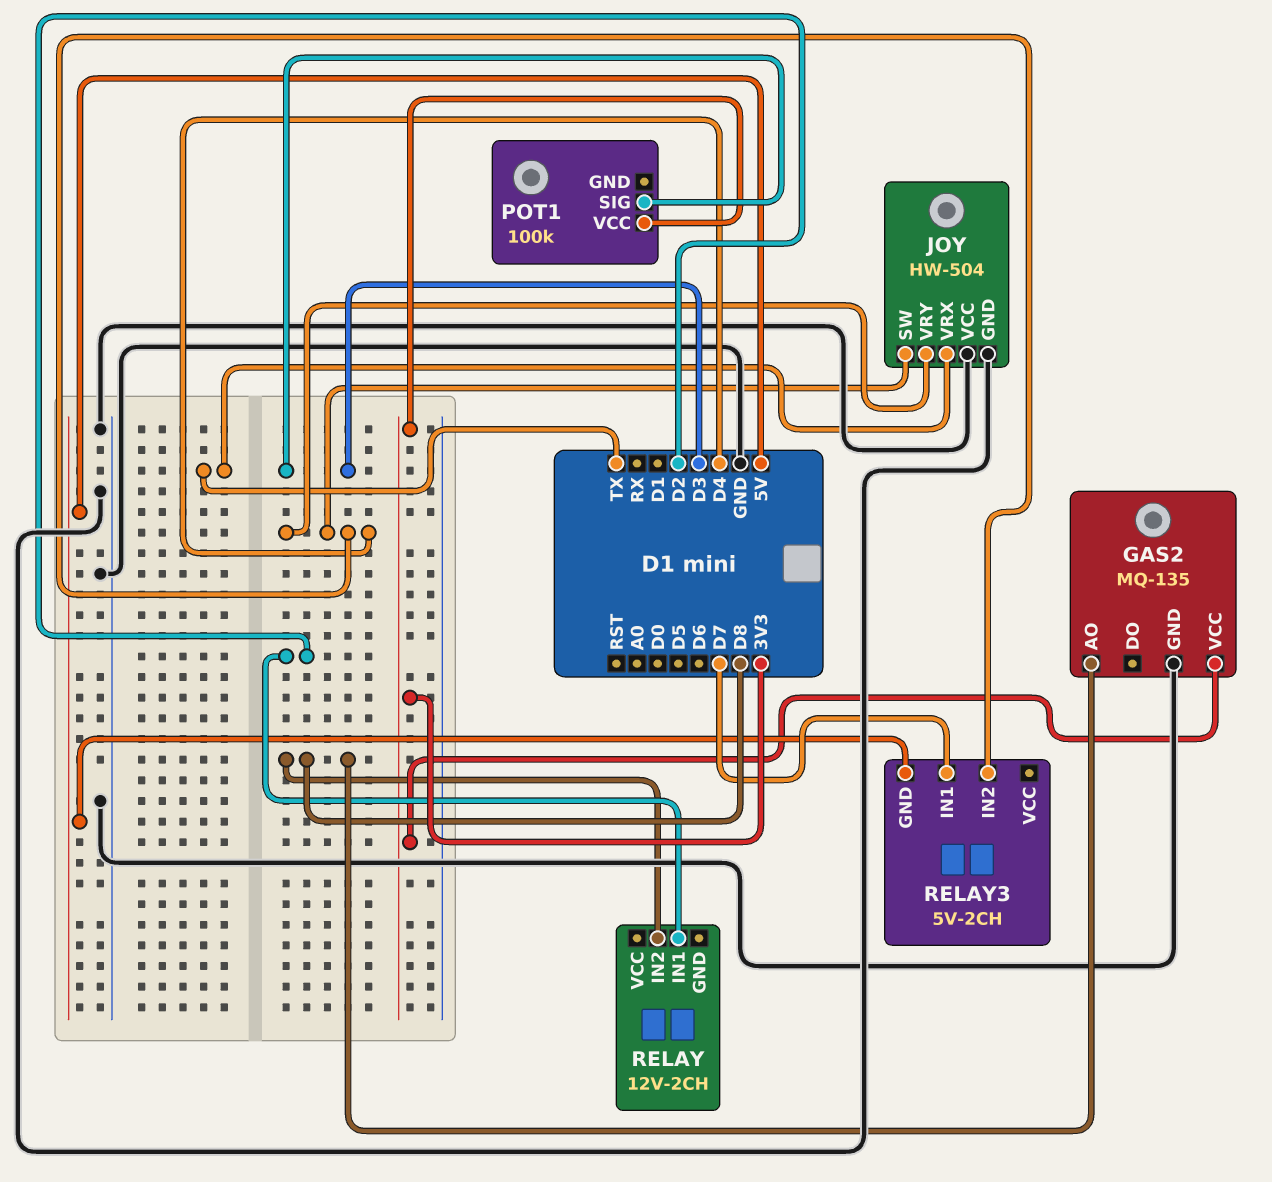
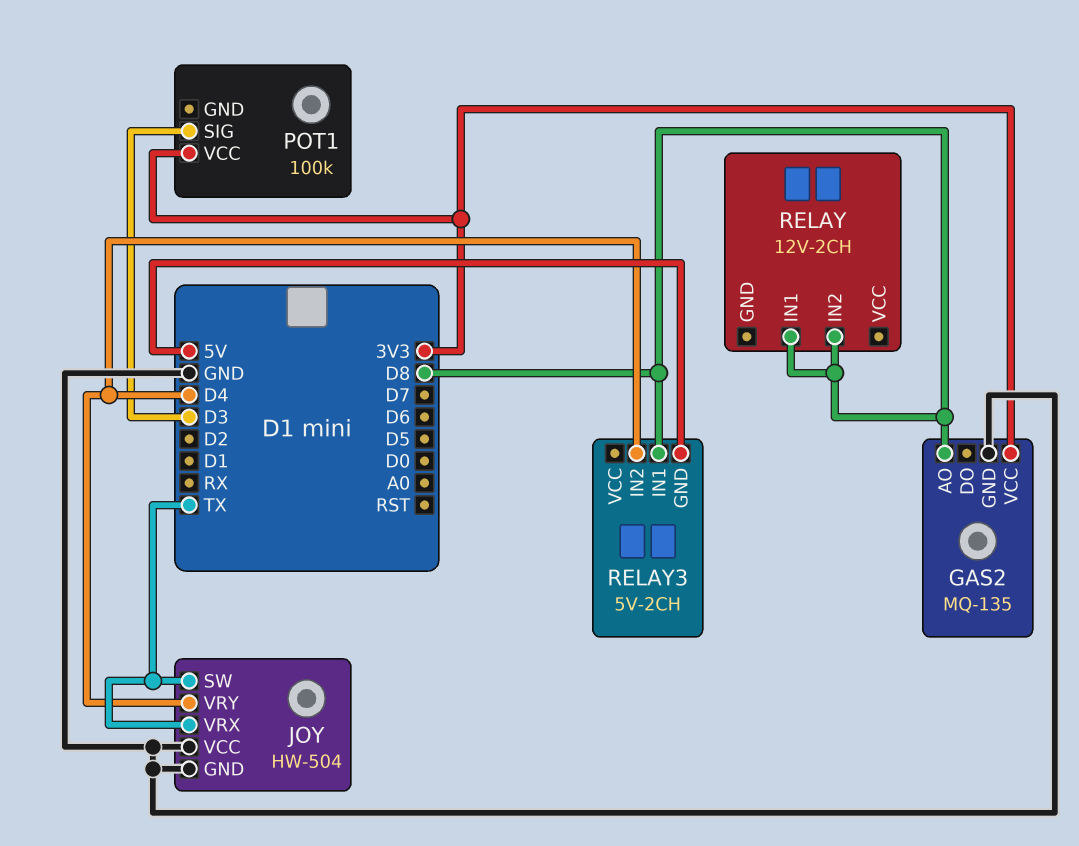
JOY pin SW: D4 -> TX
RELAY pin IN1: D2 -> D8
RELAY3 pin IN1: D7 -> D8

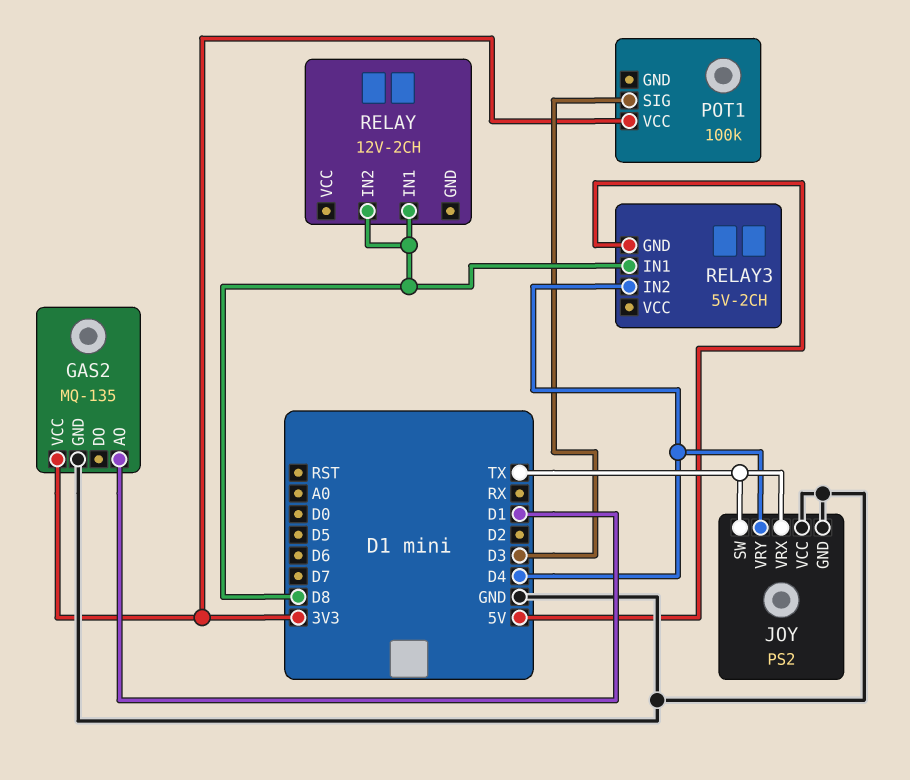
GAS2 pin AO: D8 -> D1
JOY: HW-504 -> PS2

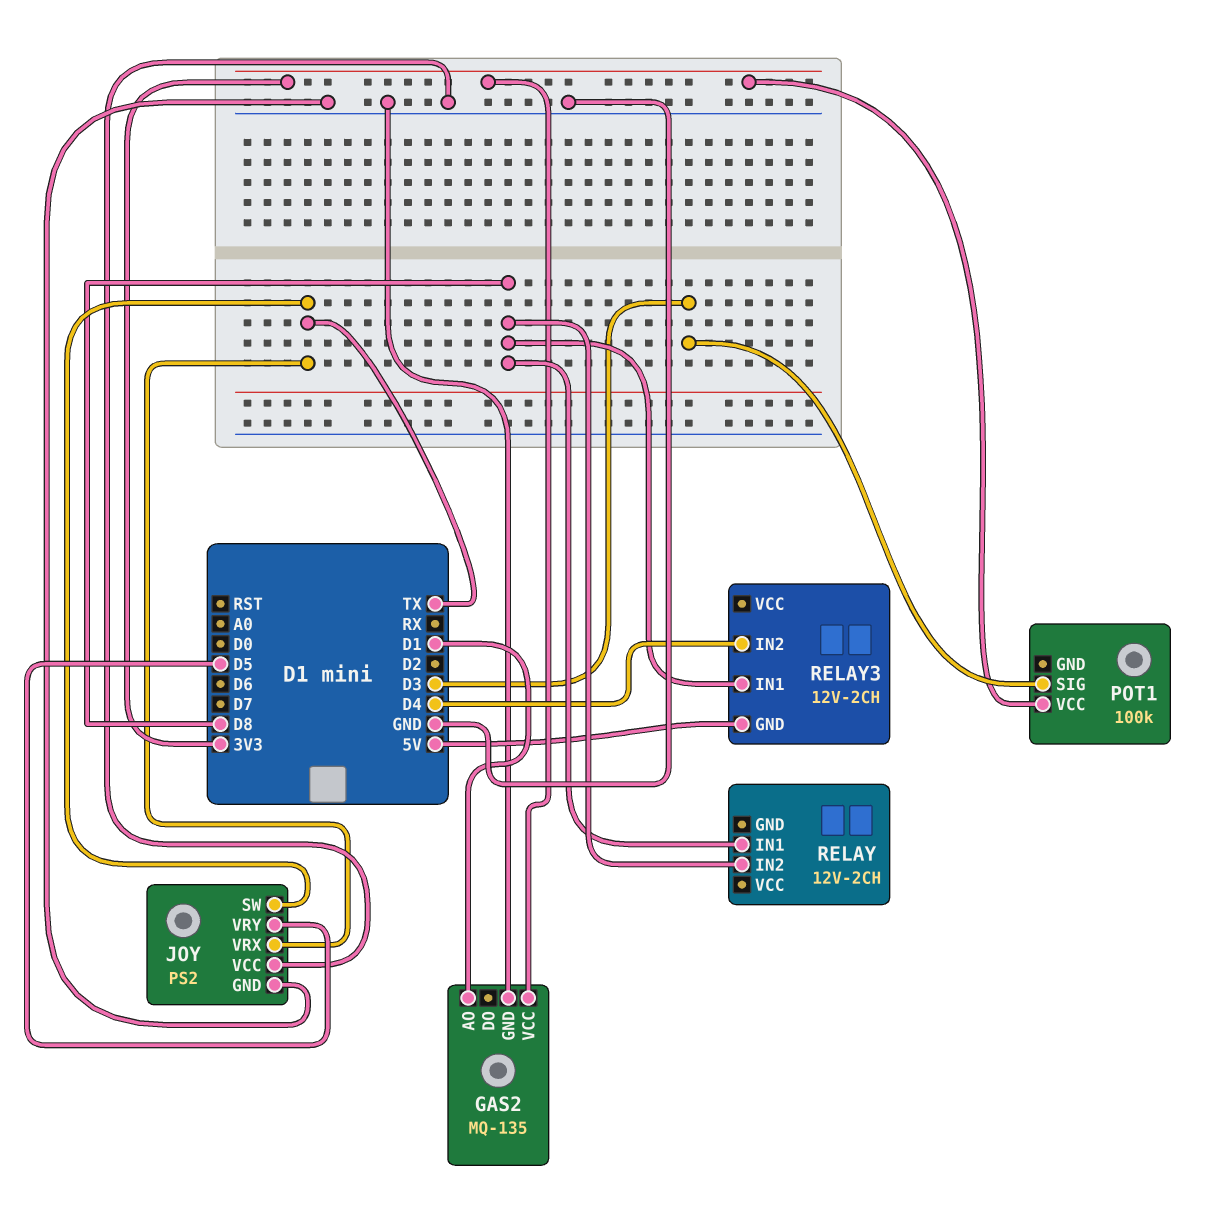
JOY pin VRY: D4 -> D5
RELAY3: 5V-2CH -> 12V-2CH

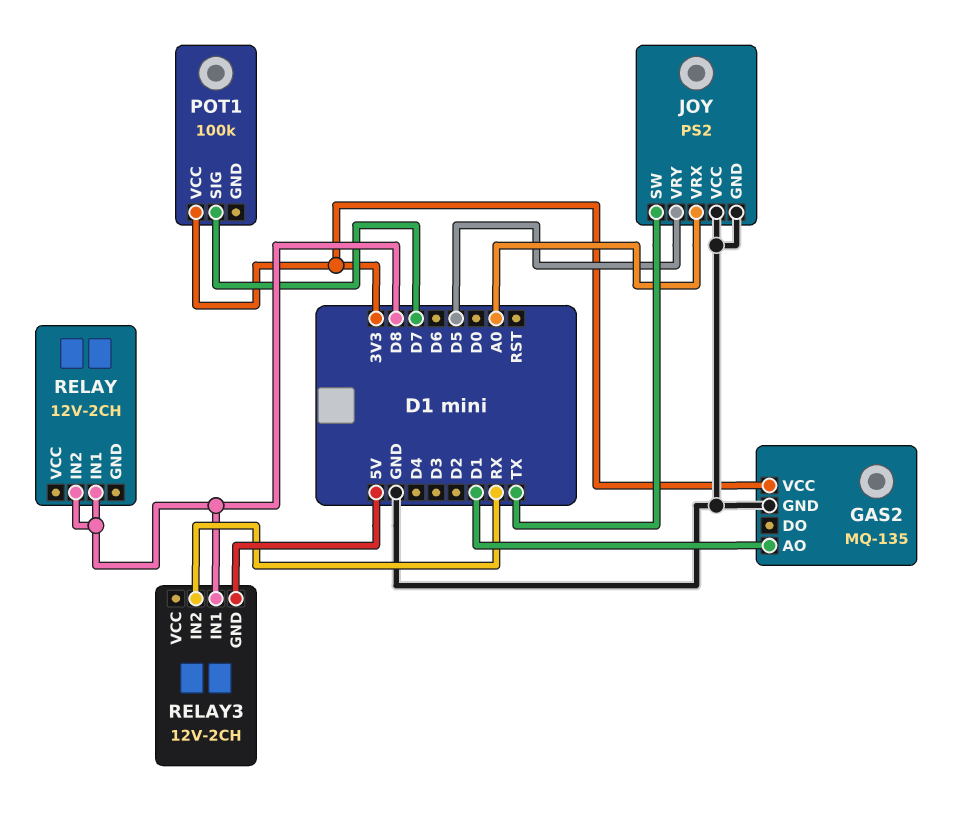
JOY pin VRX: TX -> A0
POT1 pin SIG: D3 -> D7
RELAY3 pin IN2: D4 -> RX

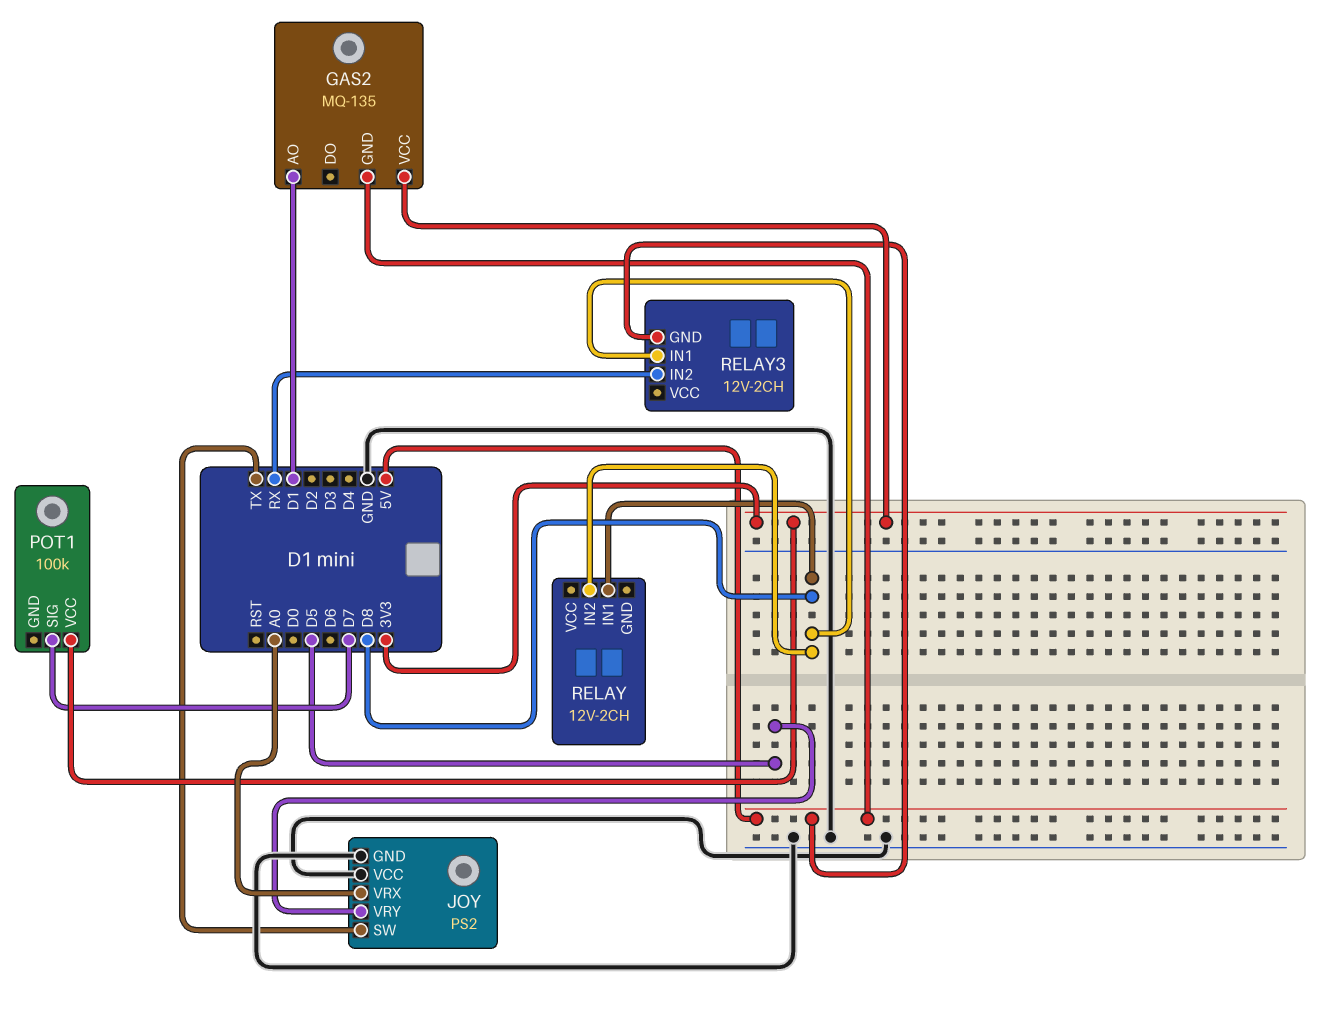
GAS2 pin GND: GND -> 5V

